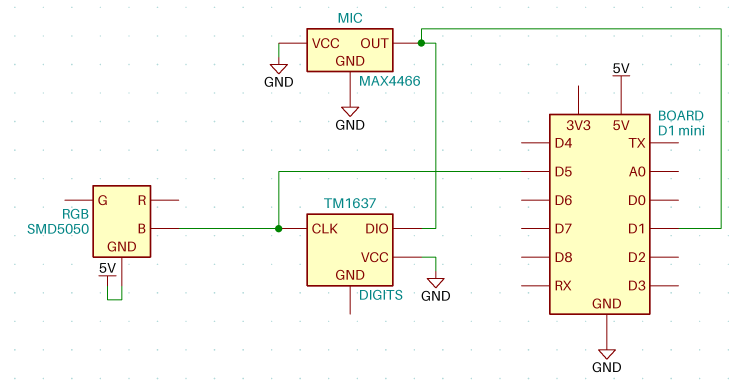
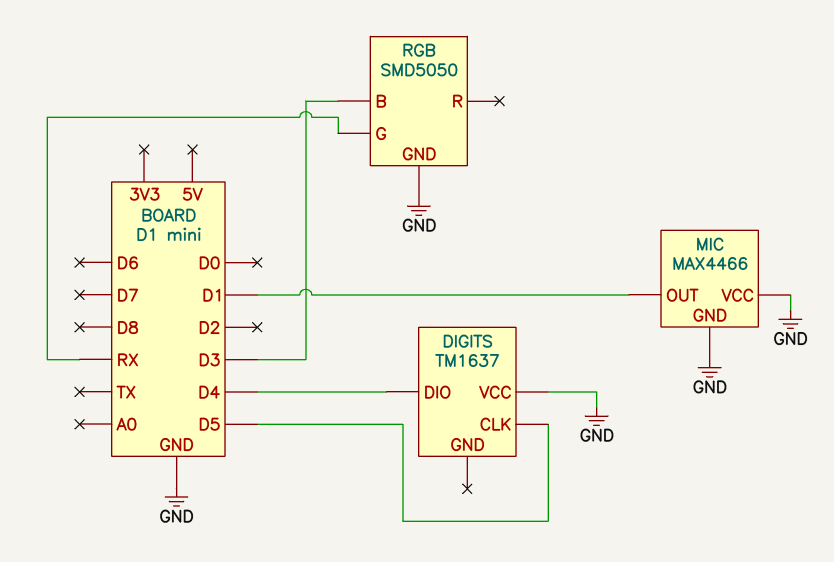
DIGITS pin DIO: D1 -> D4
RGB pin B: D5 -> D3
RGB pin G: none -> RX
RGB pin GND: 5V -> GND

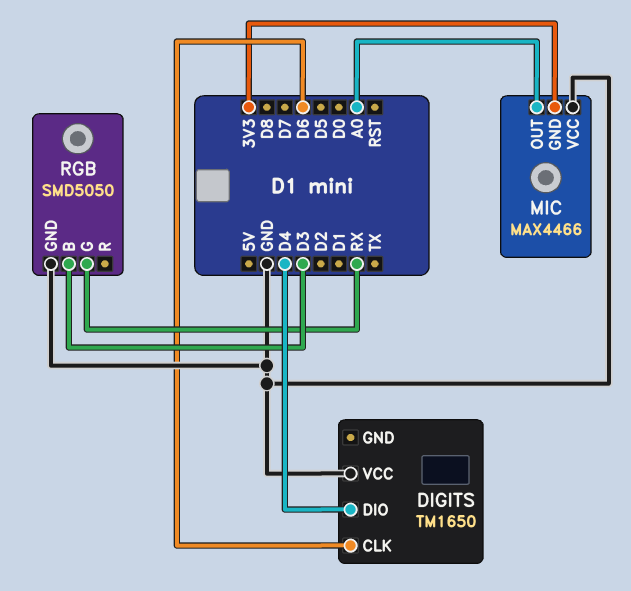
DIGITS: TM1637 -> TM1650
DIGITS pin CLK: D5 -> D6
MIC pin GND: GND -> 3V3
MIC pin OUT: D1 -> A0

